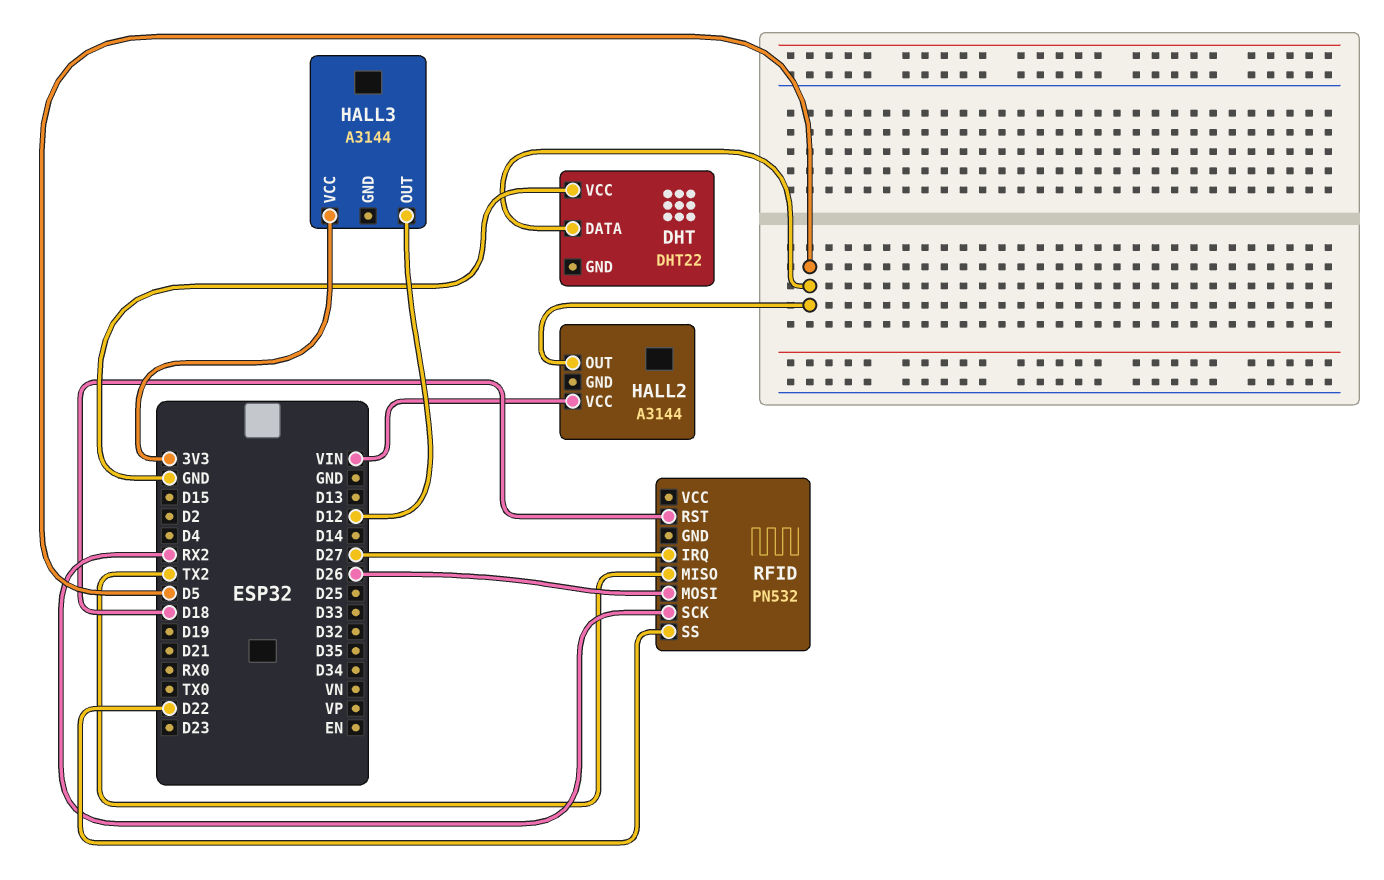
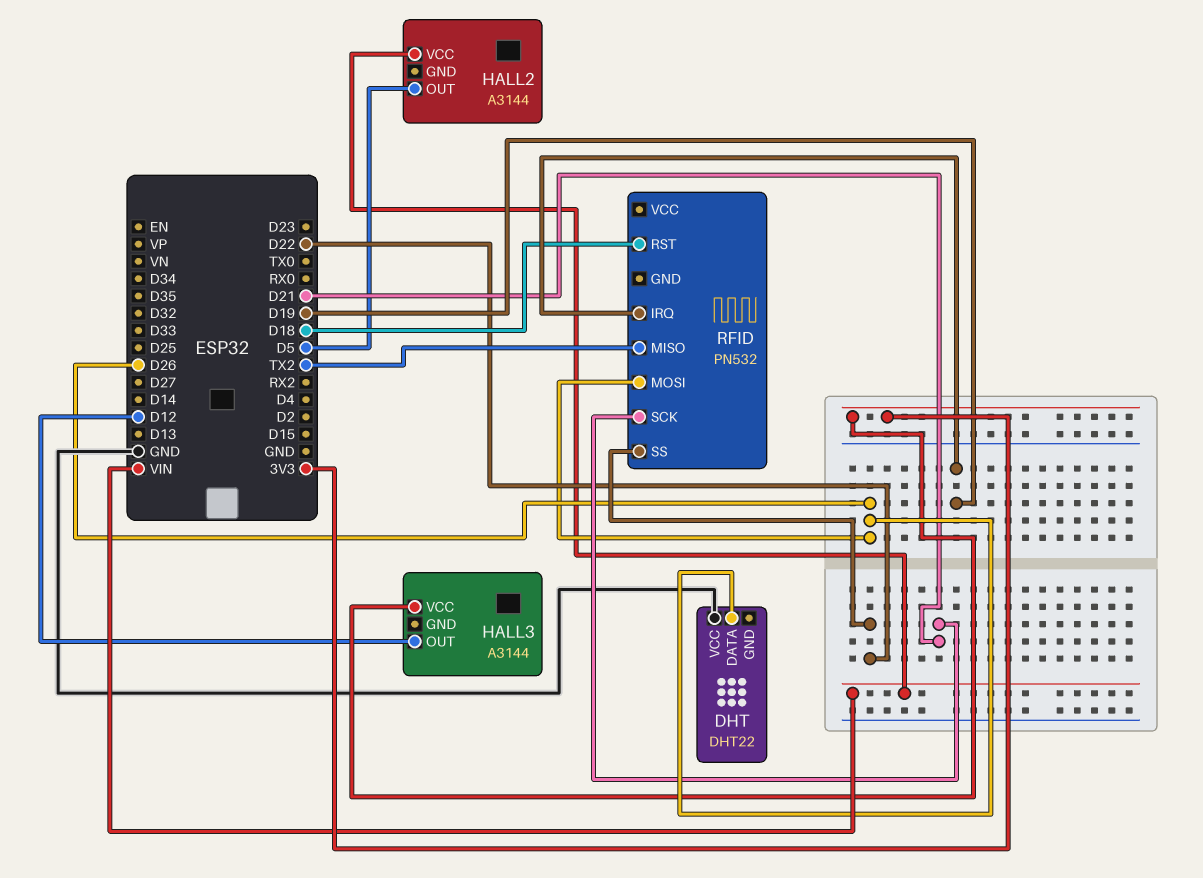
DHT pin DATA: D5 -> D26
RFID pin IRQ: D27 -> D19
RFID pin SCK: RX2 -> D21

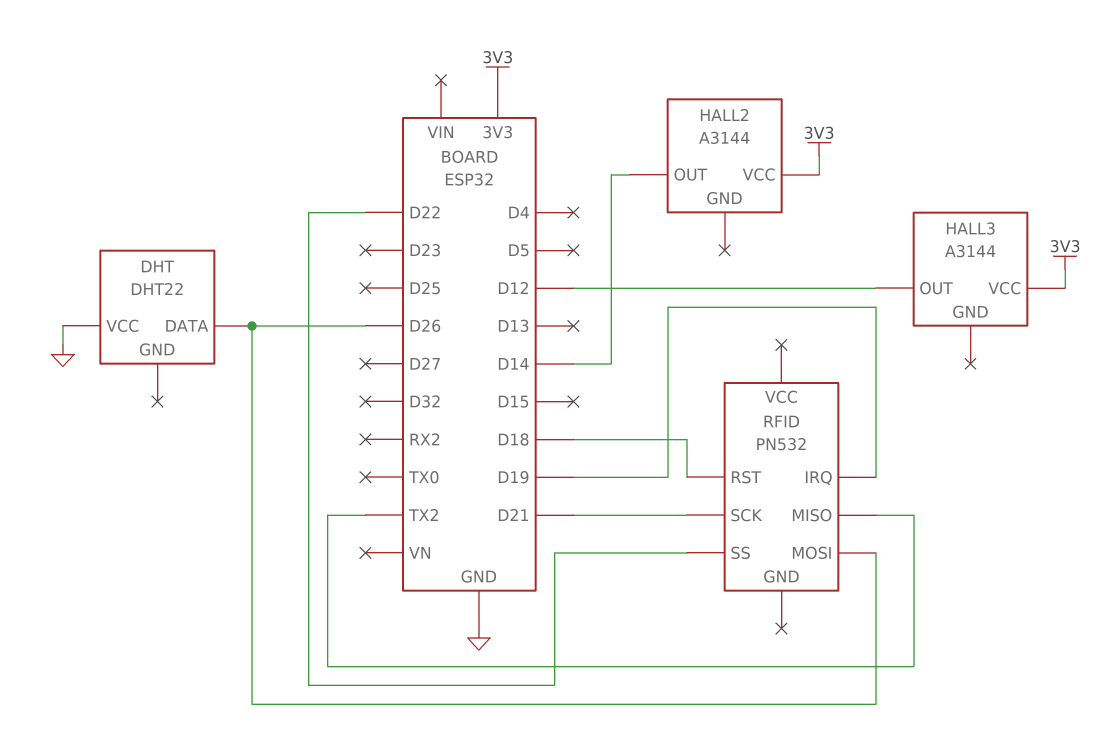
HALL2 pin OUT: D5 -> D14
HALL2 pin VCC: VIN -> 3V3

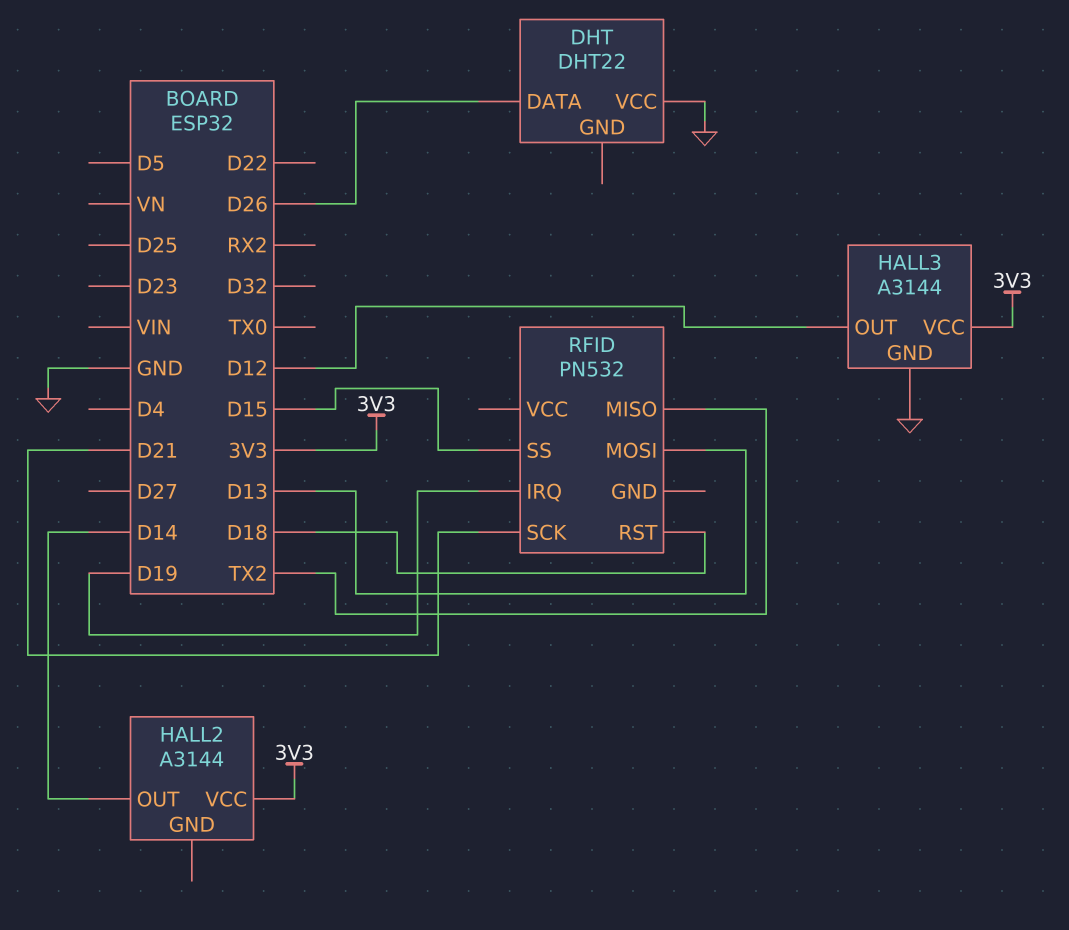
HALL3 pin GND: none -> GND
RFID pin MOSI: D26 -> D13
RFID pin SS: D22 -> D15

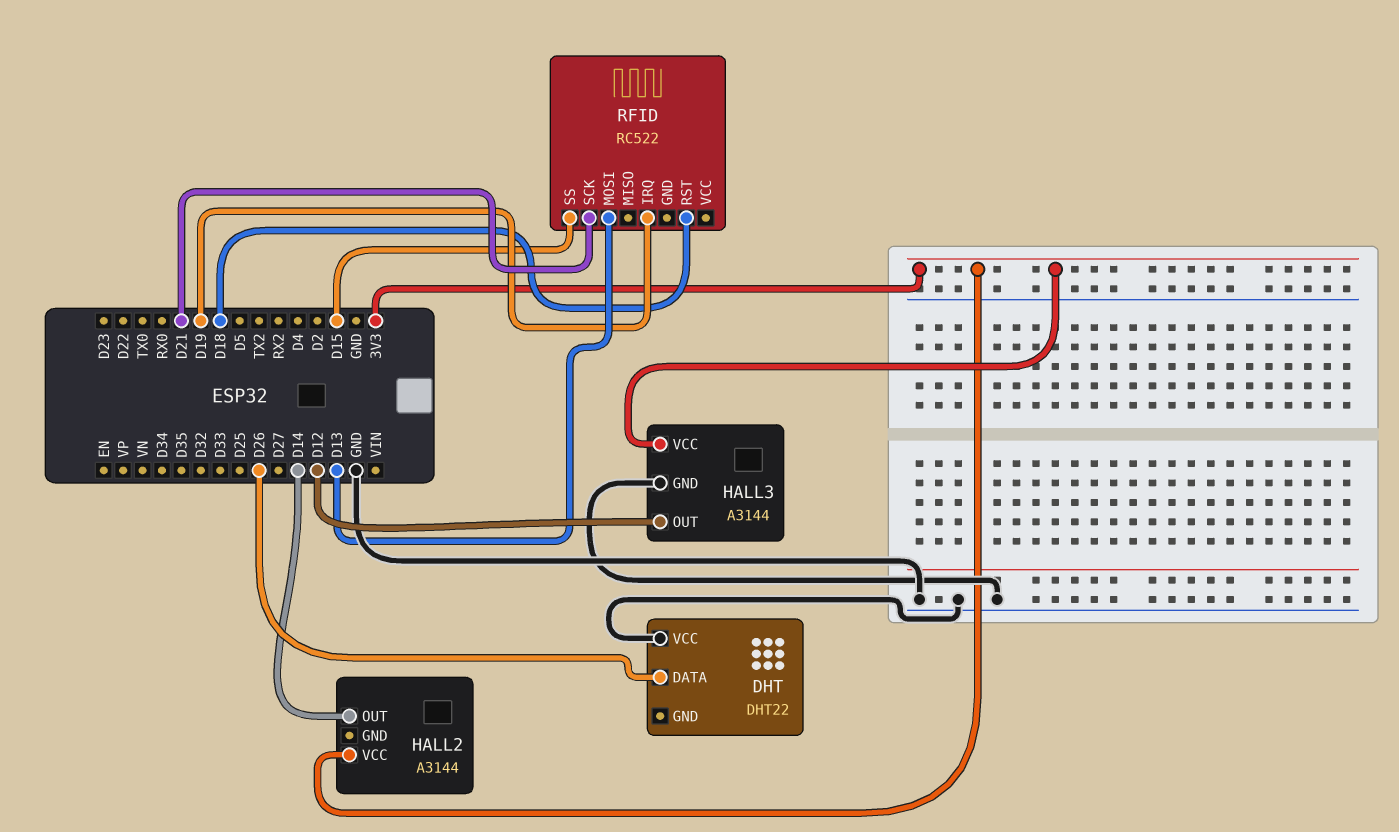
RFID: PN532 -> RC522
RFID pin MISO: TX2 -> none

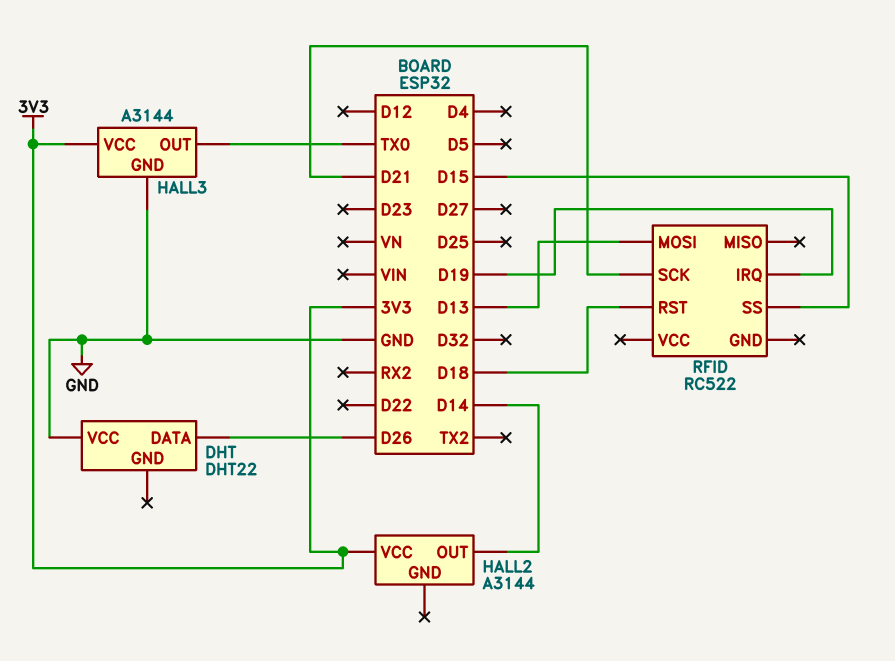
HALL3 pin OUT: D12 -> TX0

